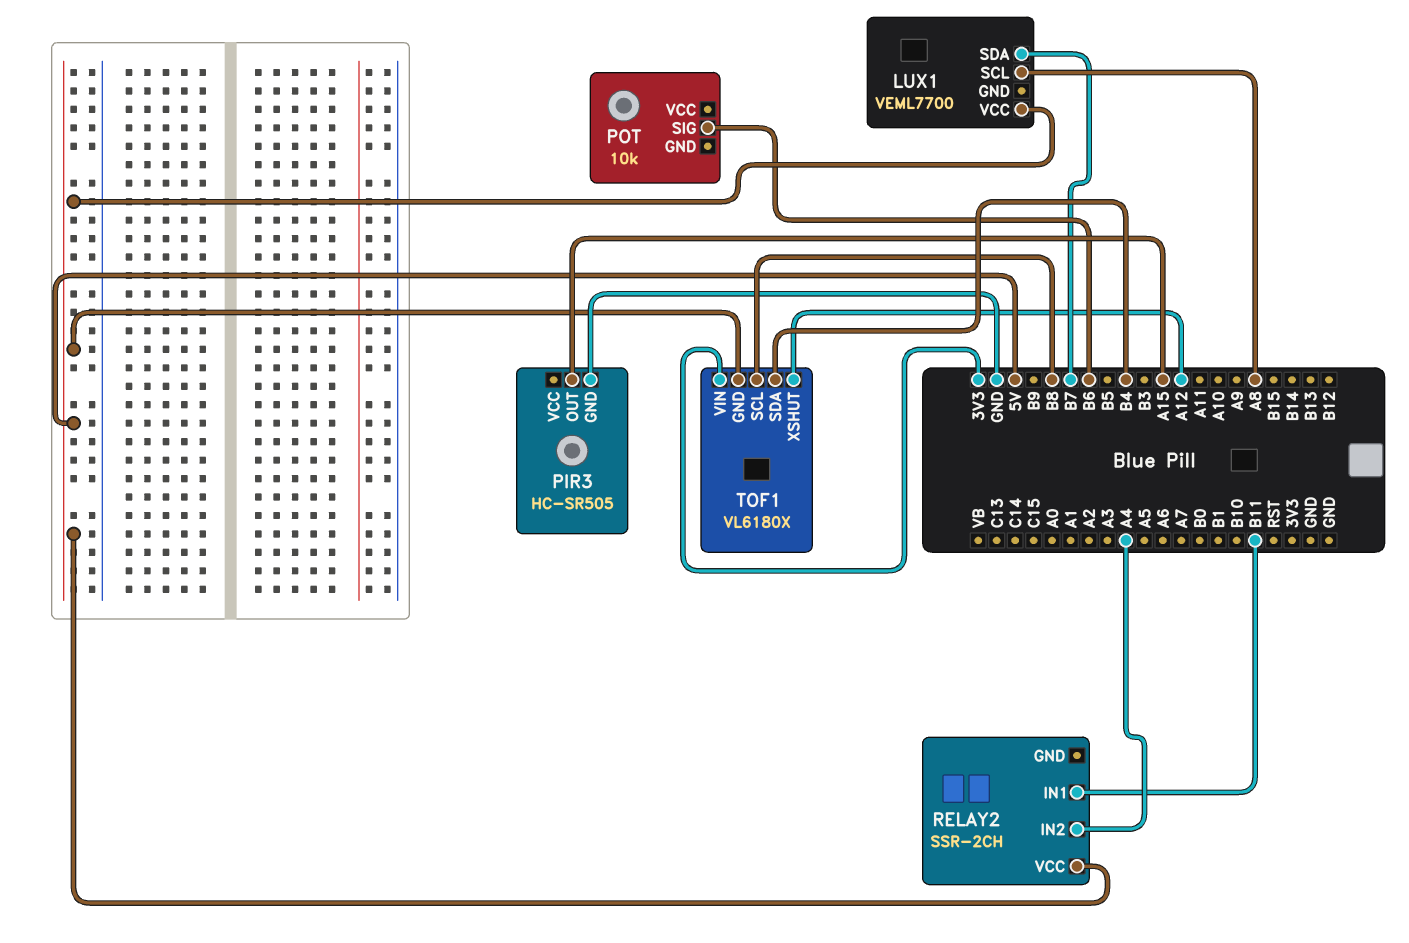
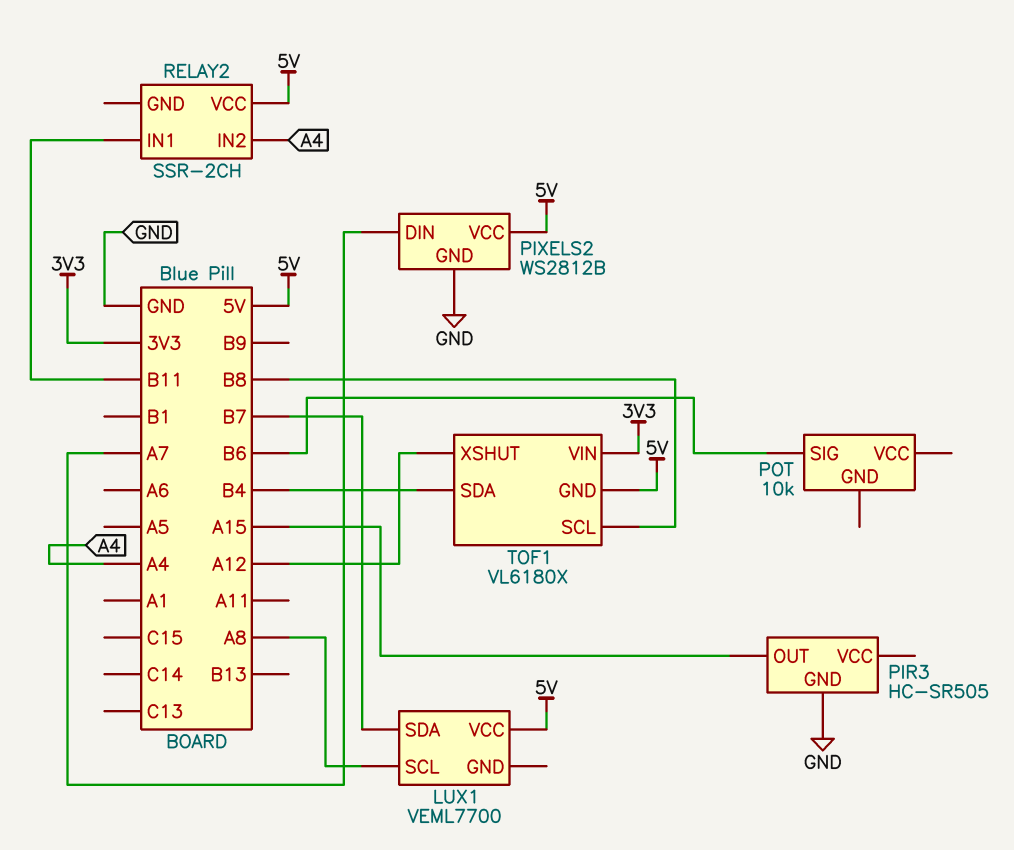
PIXELS2: none -> WS2812B
PIXELS2 pin DIN: none -> A7
PIXELS2 pin GND: none -> GND
PIXELS2 pin VCC: none -> 5V

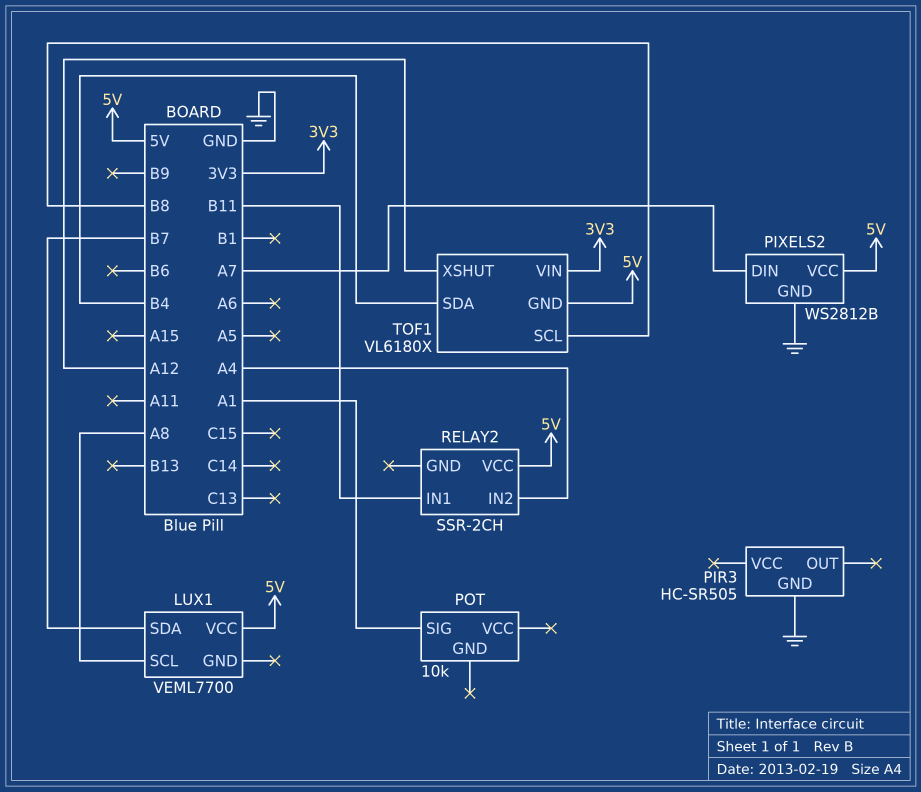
PIR3 pin OUT: A15 -> none
POT pin SIG: B6 -> A1

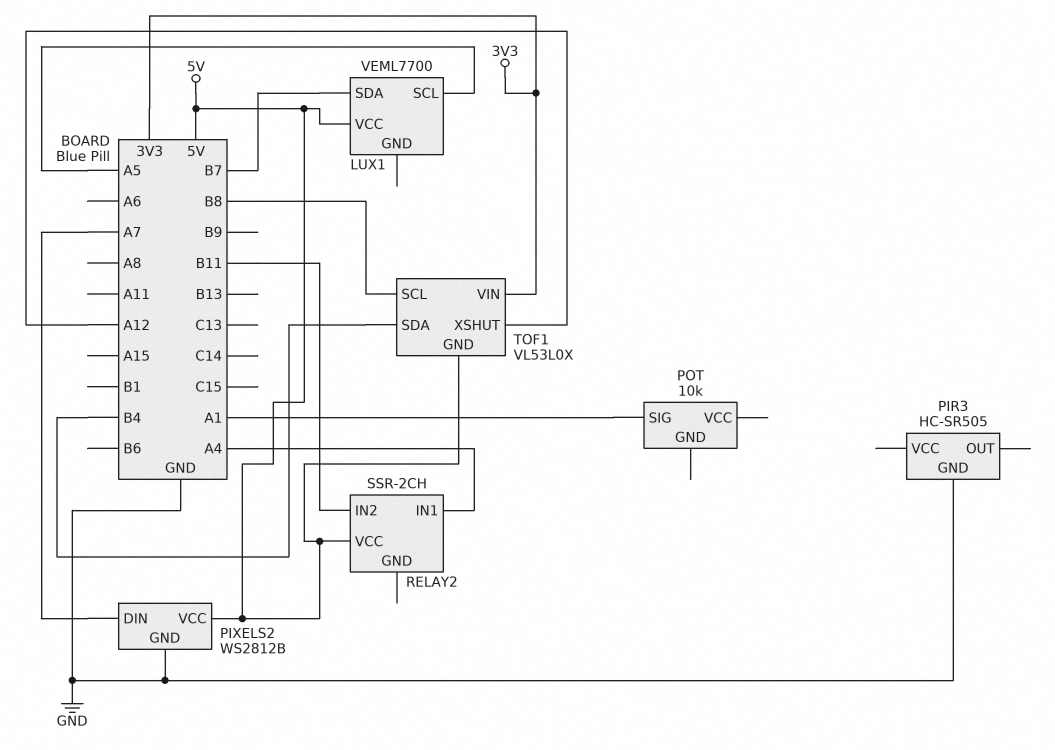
LUX1 pin SCL: A8 -> A5
RELAY2 pin IN1: B11 -> A4
RELAY2 pin IN2: A4 -> B11
TOF1: VL6180X -> VL53L0X

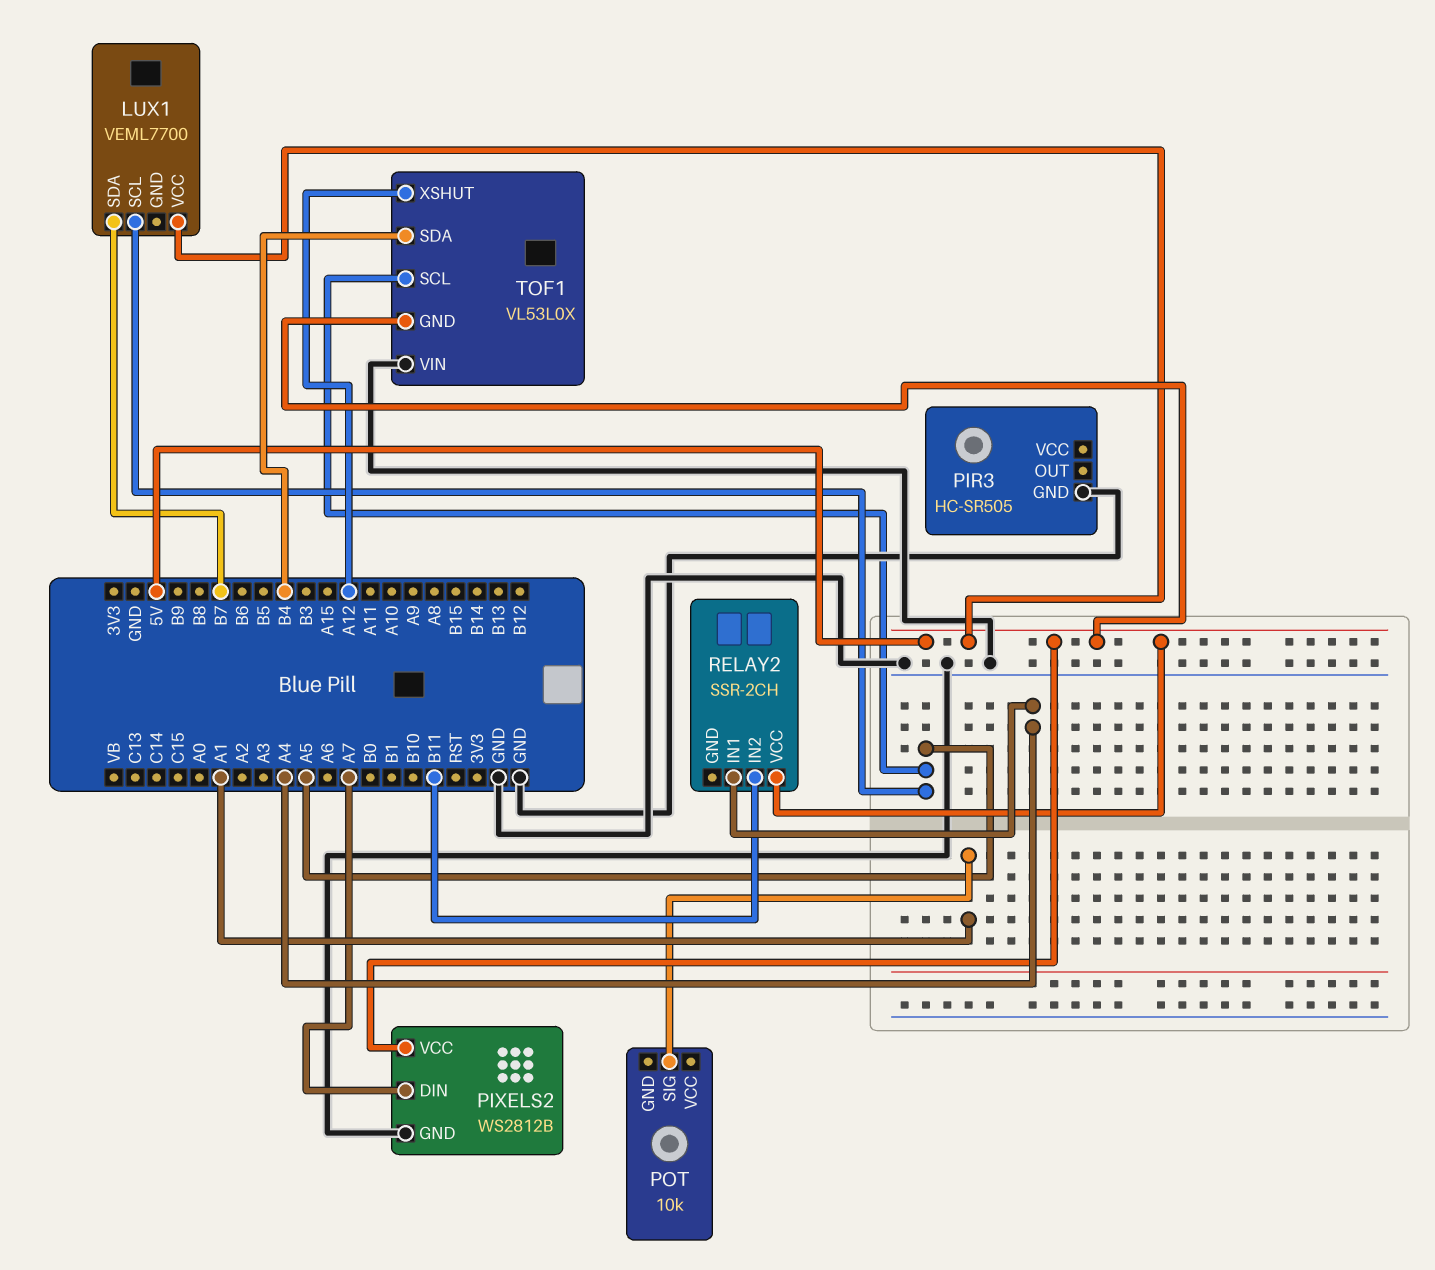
TOF1 pin SCL: B8 -> A5
TOF1 pin VIN: 3V3 -> GND

